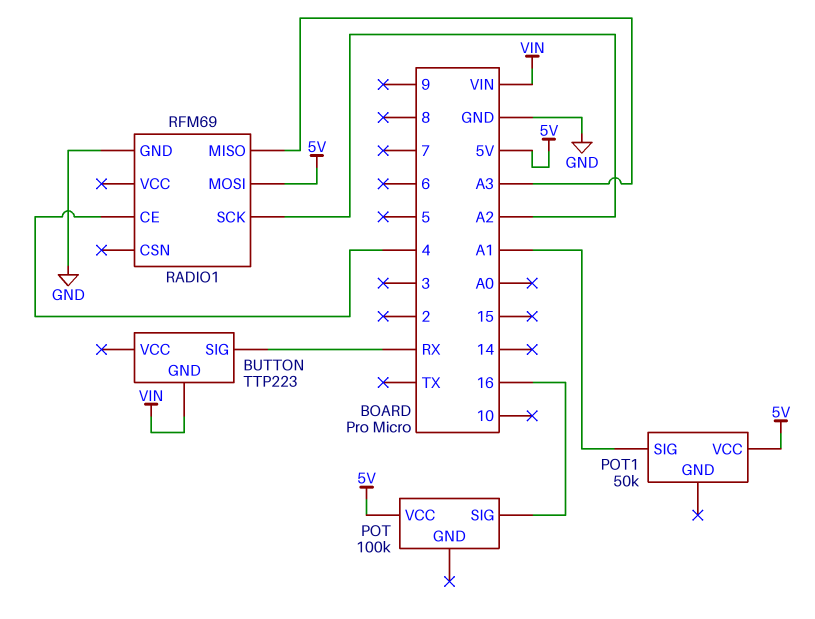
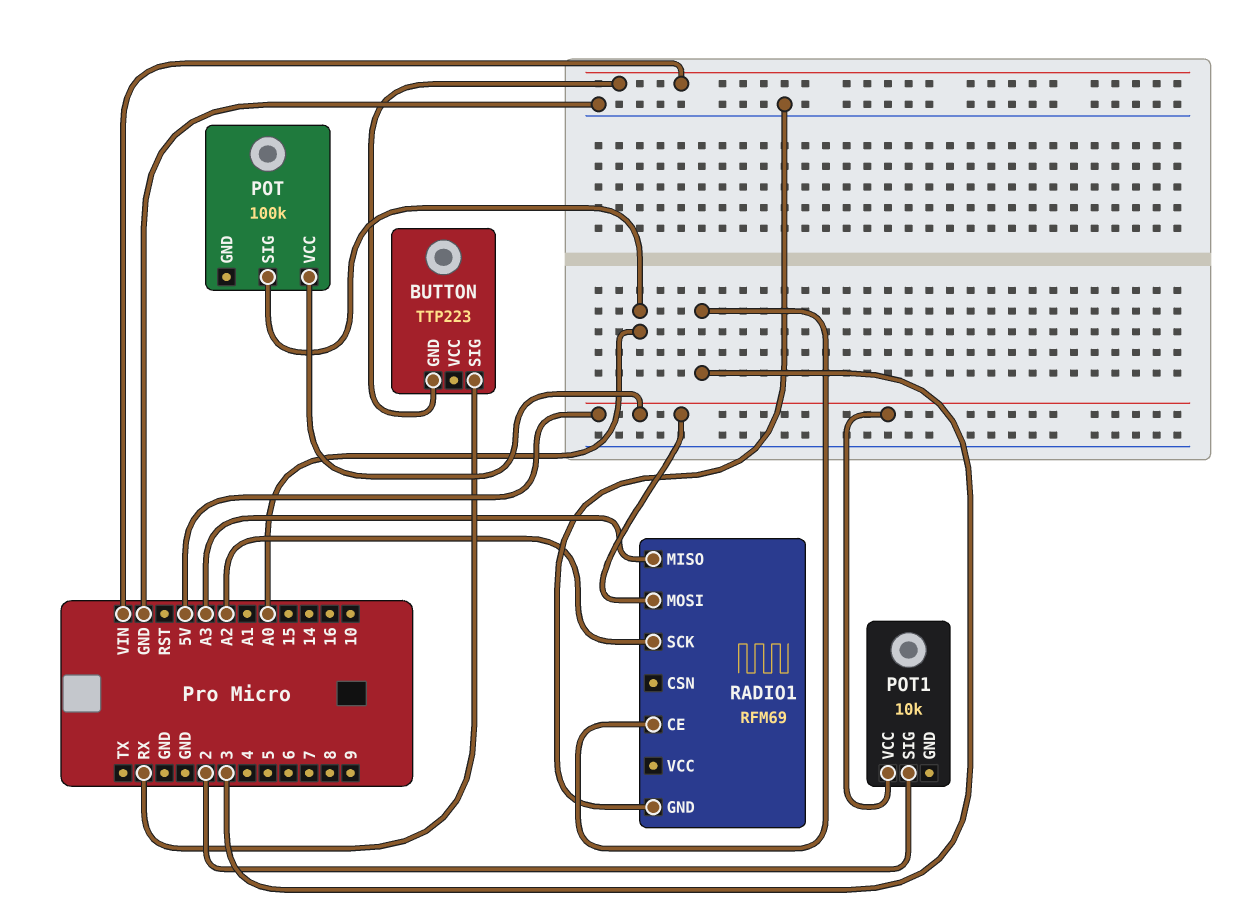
POT pin SIG: 16 -> A0
POT1: 50k -> 10k
POT1 pin SIG: A1 -> 2
RADIO1 pin CE: 4 -> 3

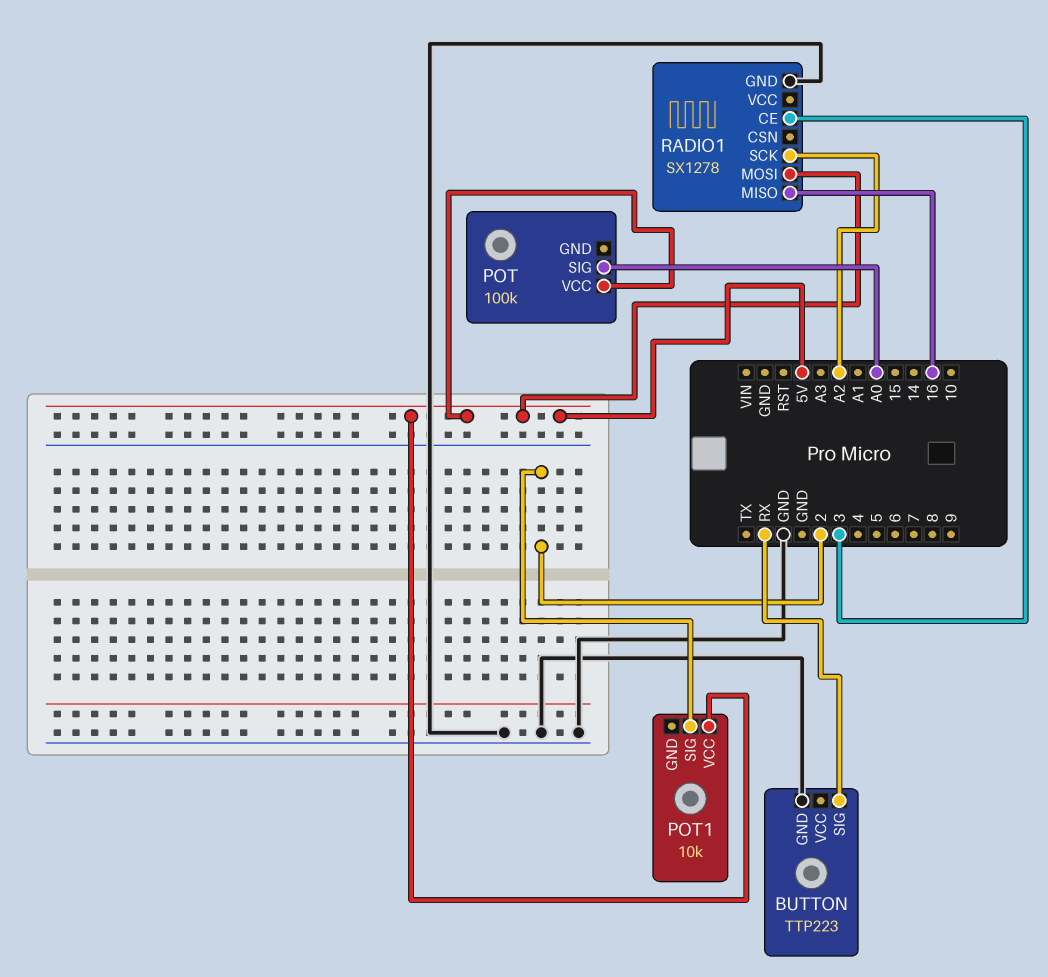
BUTTON pin GND: VIN -> GND
RADIO1: RFM69 -> SX1278
RADIO1 pin MISO: A3 -> 16

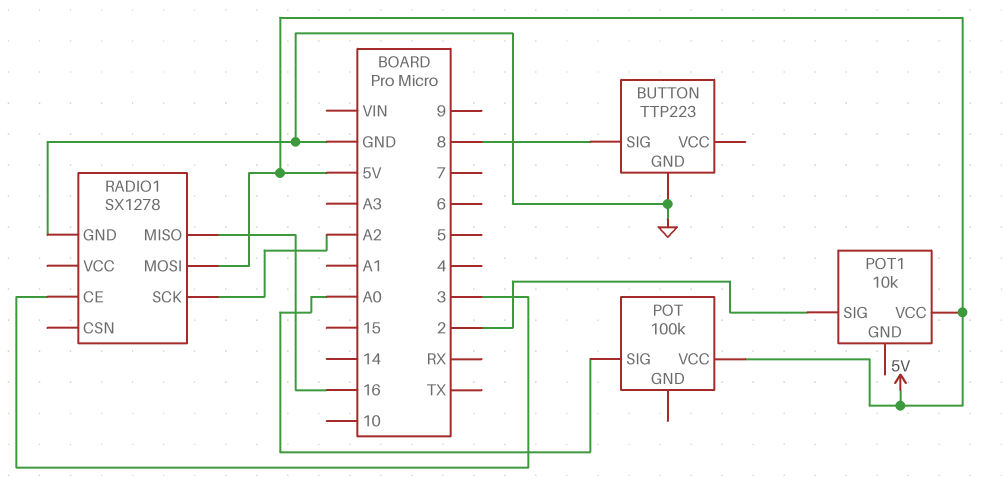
BUTTON pin SIG: RX -> 8

